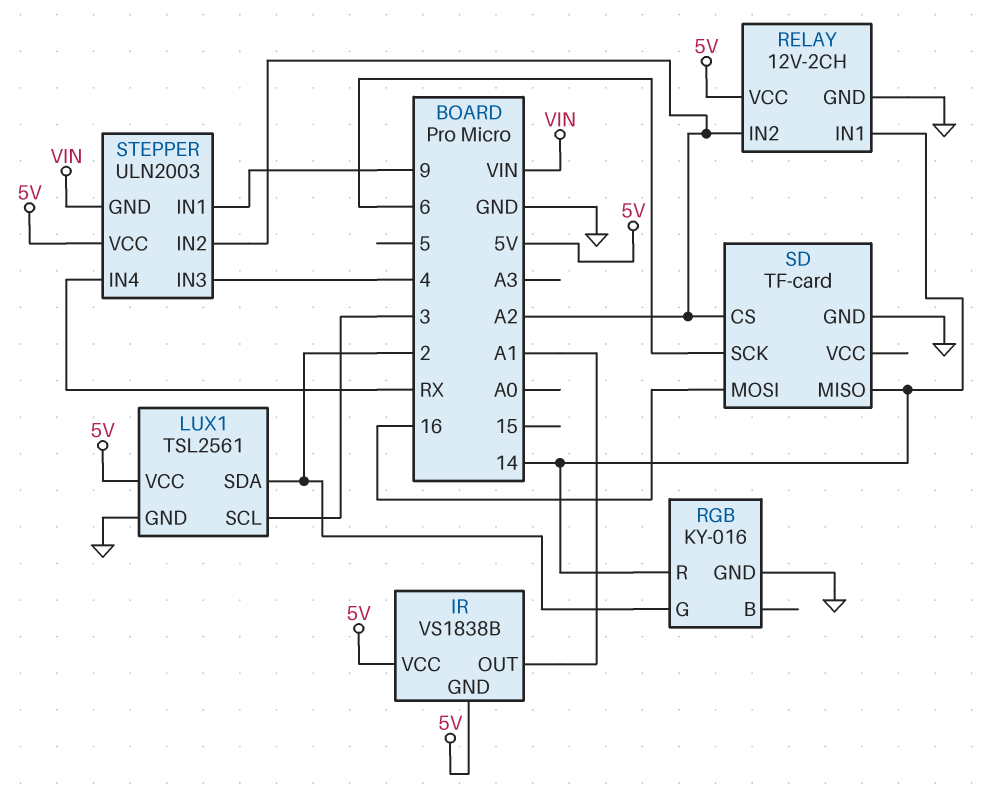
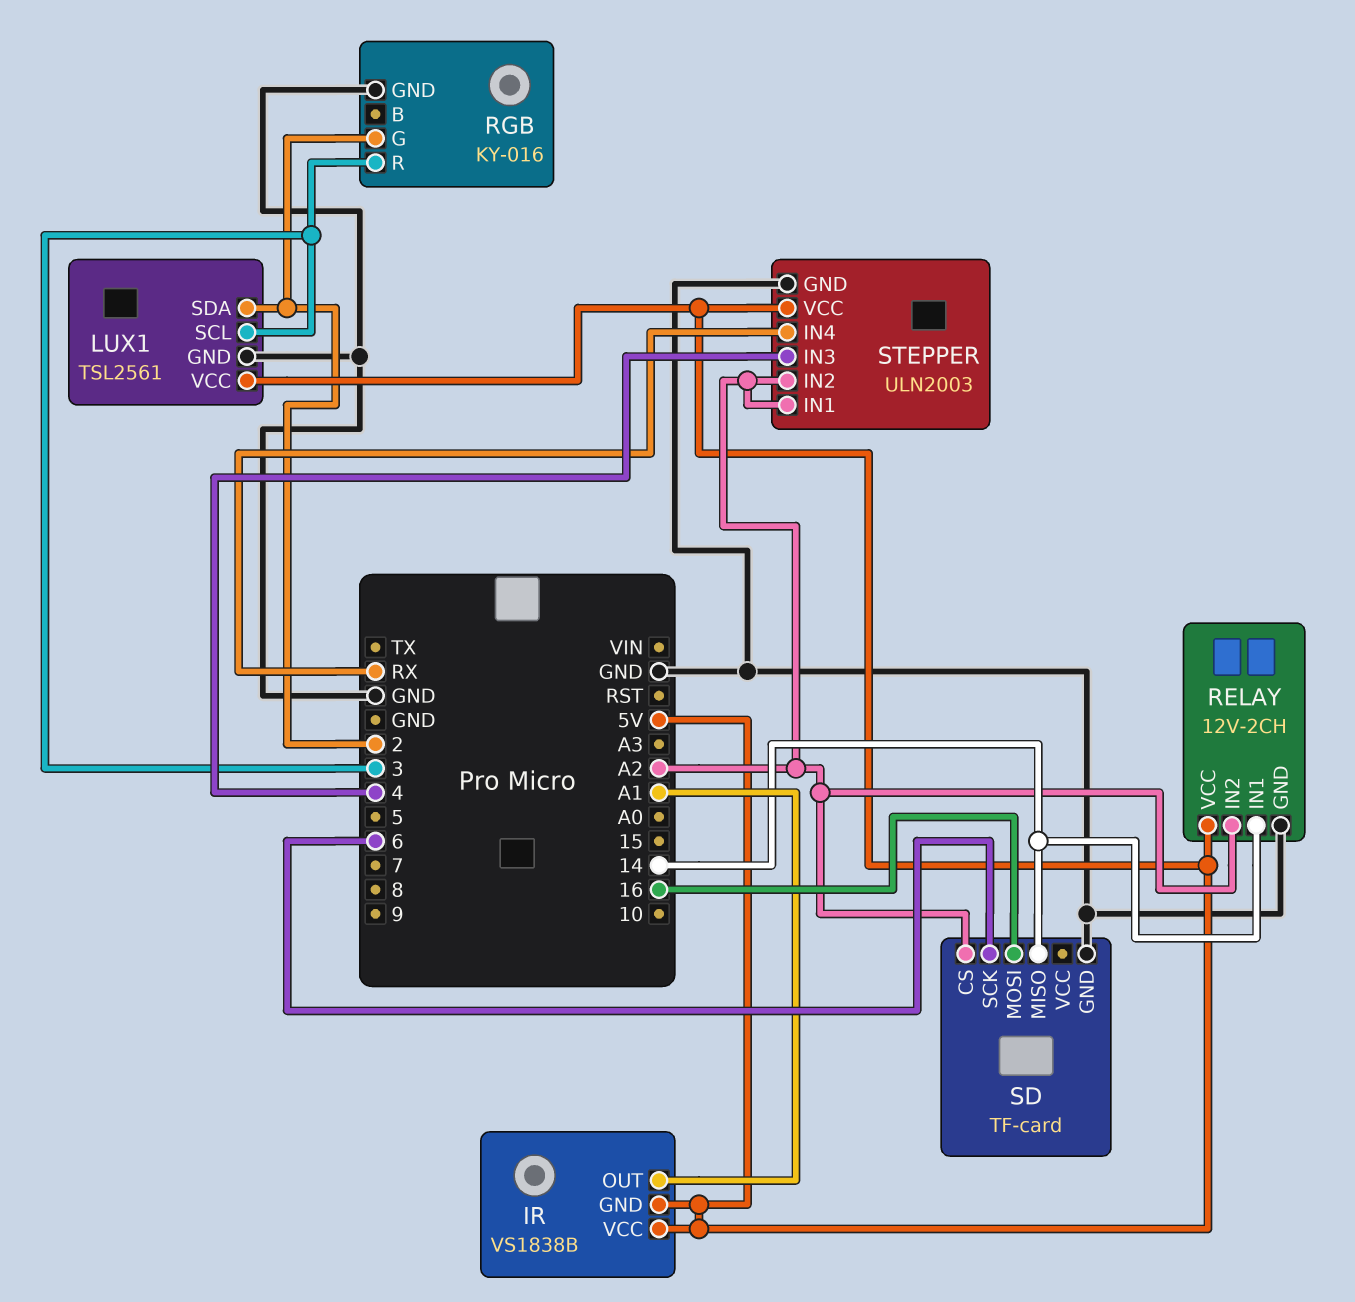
RGB pin R: 14 -> 3
STEPPER pin GND: VIN -> GND
STEPPER pin IN1: 9 -> A2

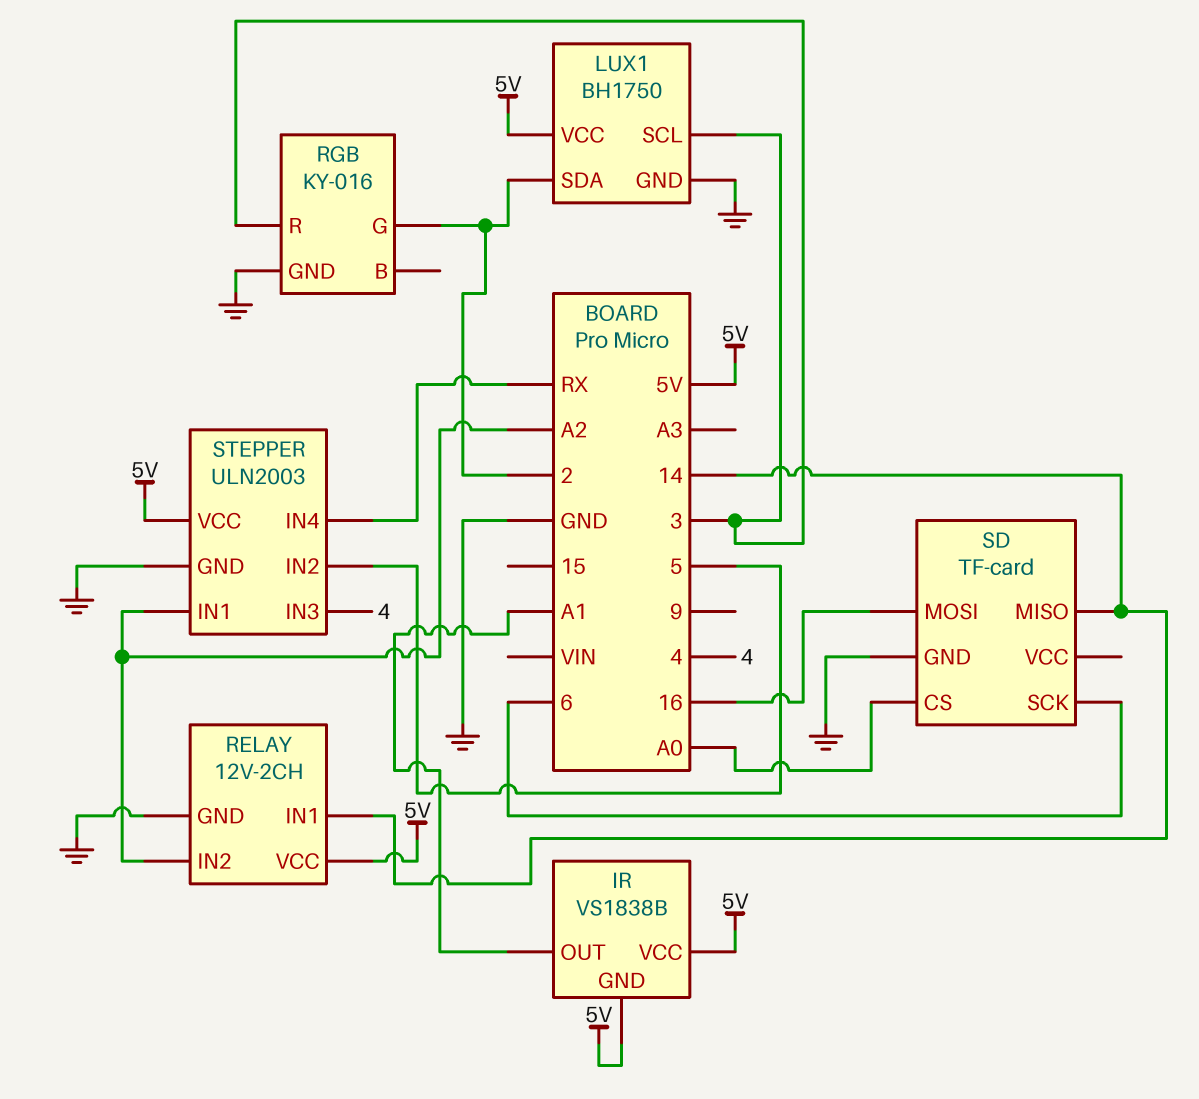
LUX1: TSL2561 -> BH1750
SD pin CS: A2 -> A0
STEPPER pin IN2: A2 -> 5

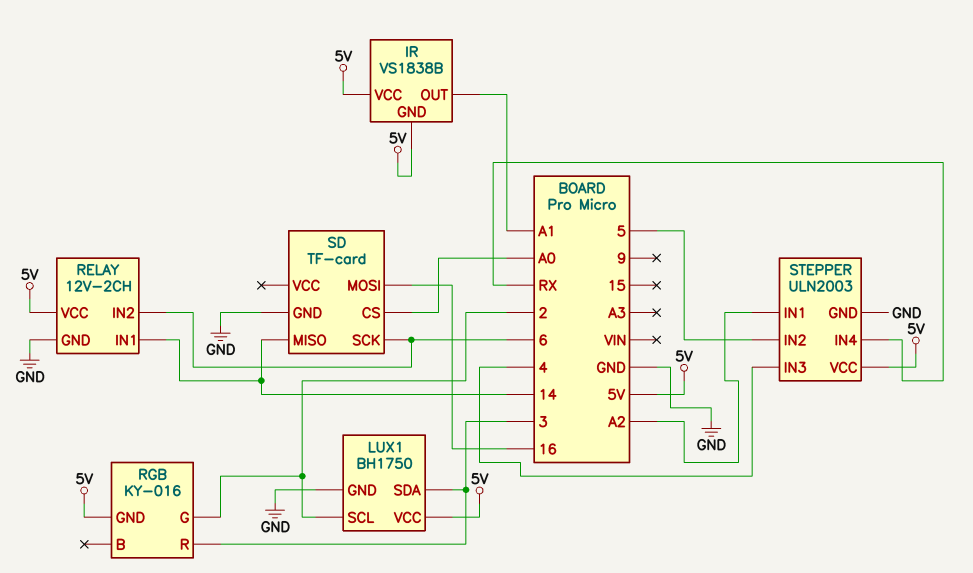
LUX1 pin SCL: 3 -> 2
LUX1 pin SDA: 2 -> 3
RELAY pin IN2: A2 -> 6
RGB pin GND: GND -> 5V

